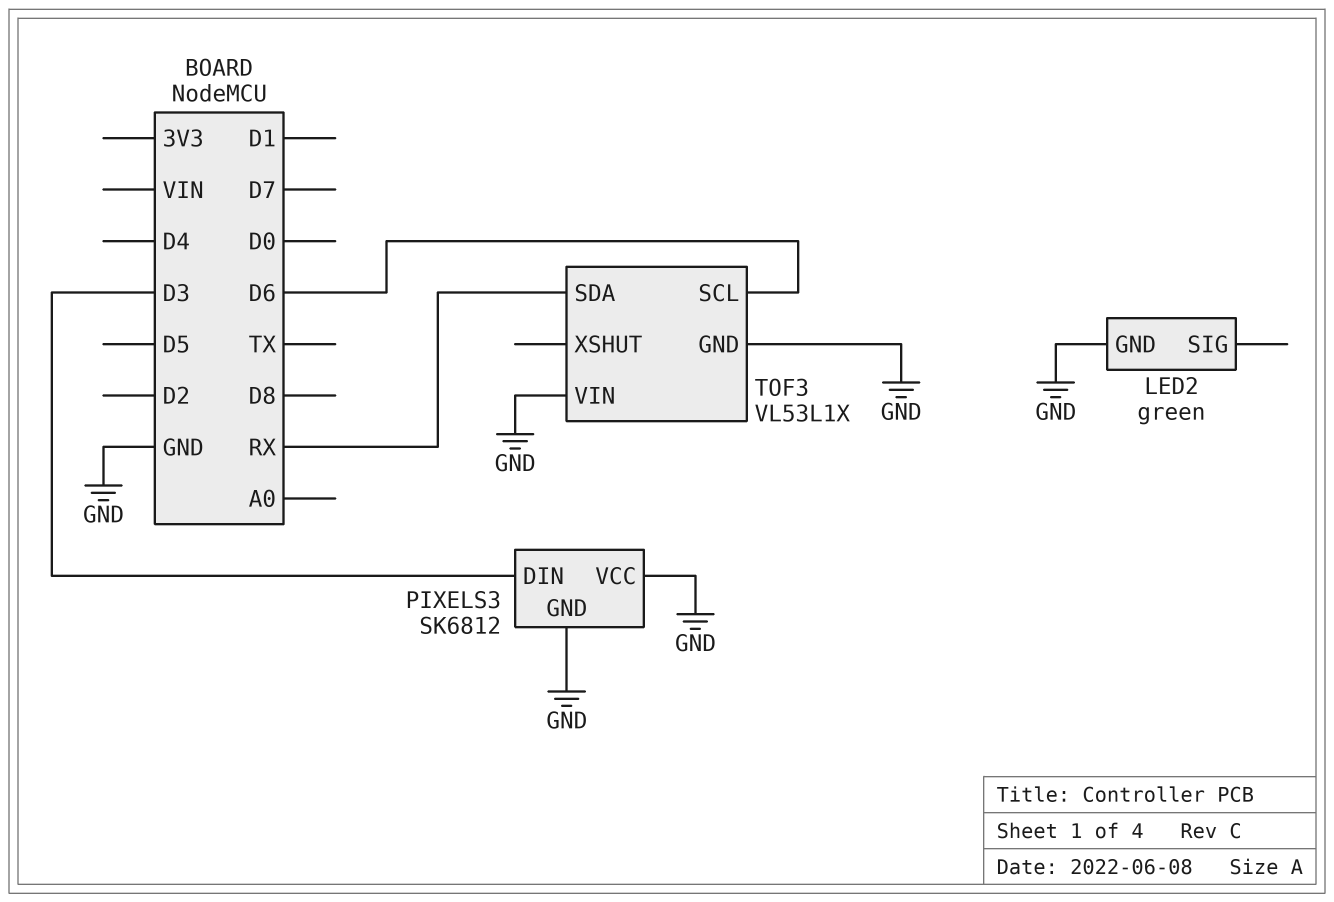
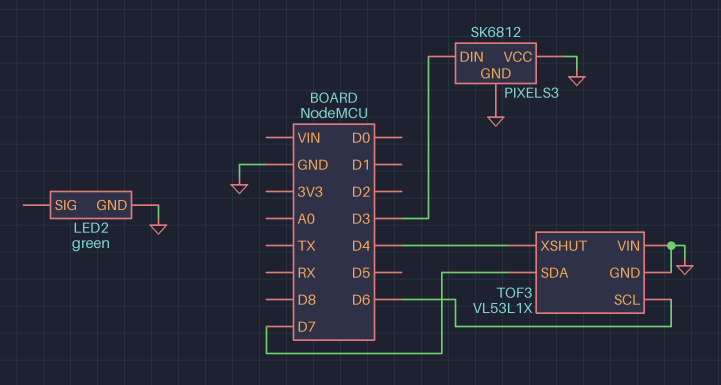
TOF3 pin SDA: RX -> D7
TOF3 pin XSHUT: none -> D4

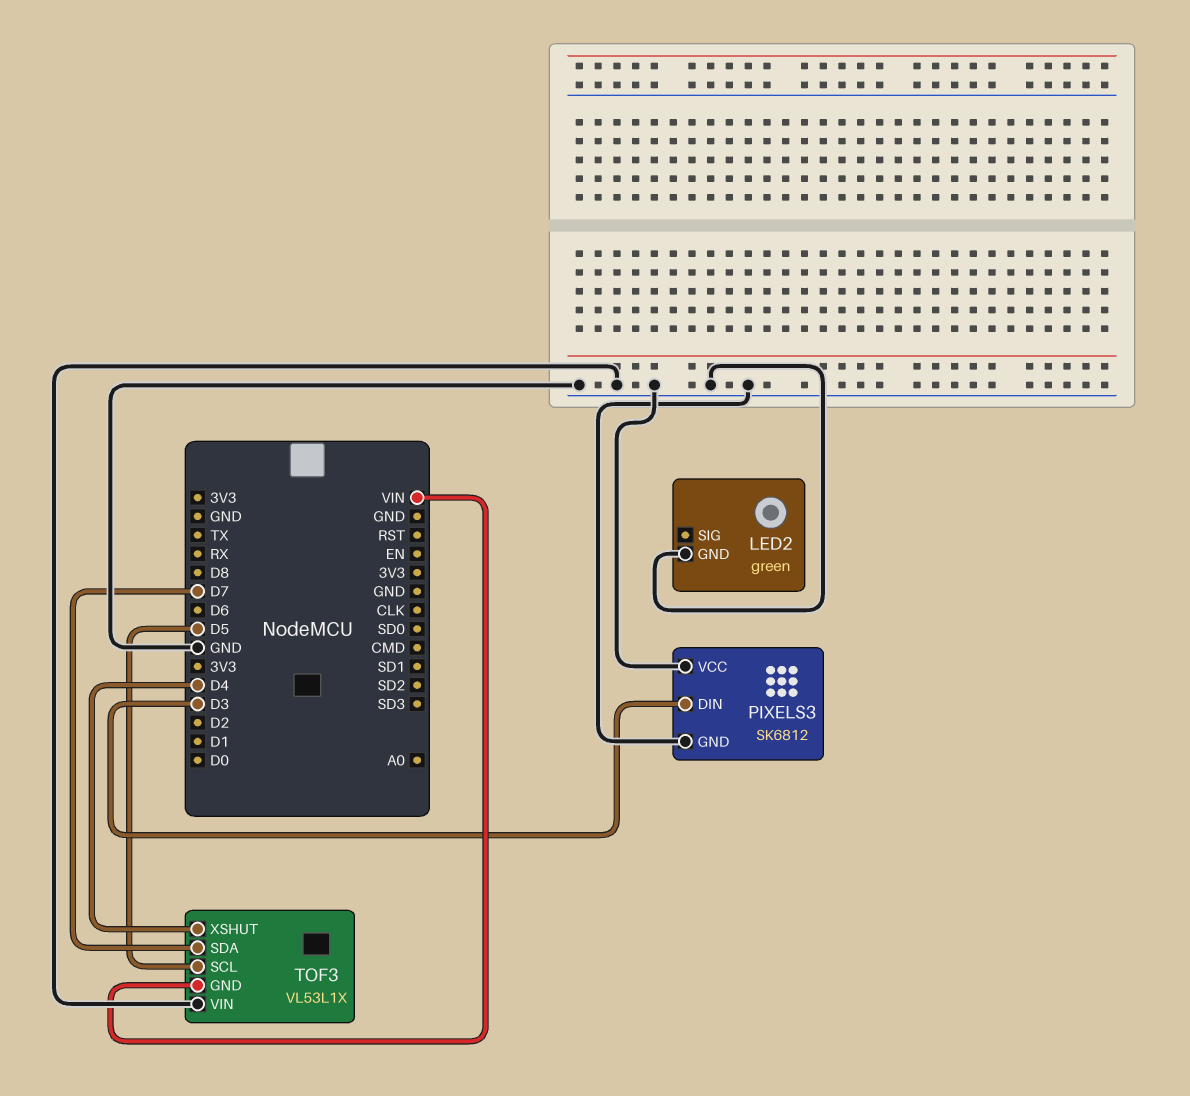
TOF3 pin GND: GND -> VIN
TOF3 pin SCL: D6 -> D5

